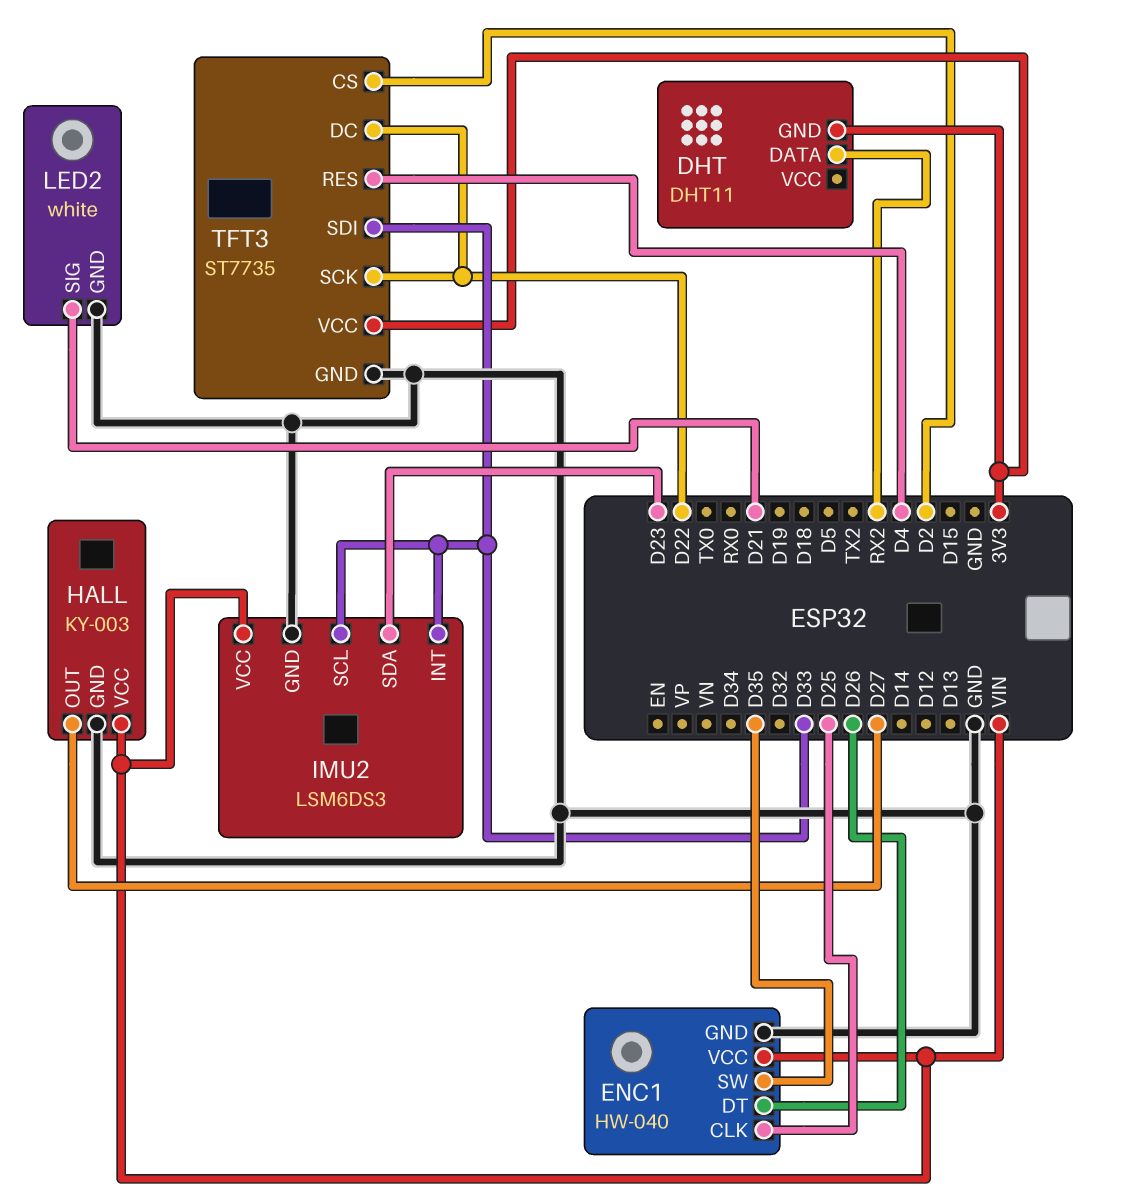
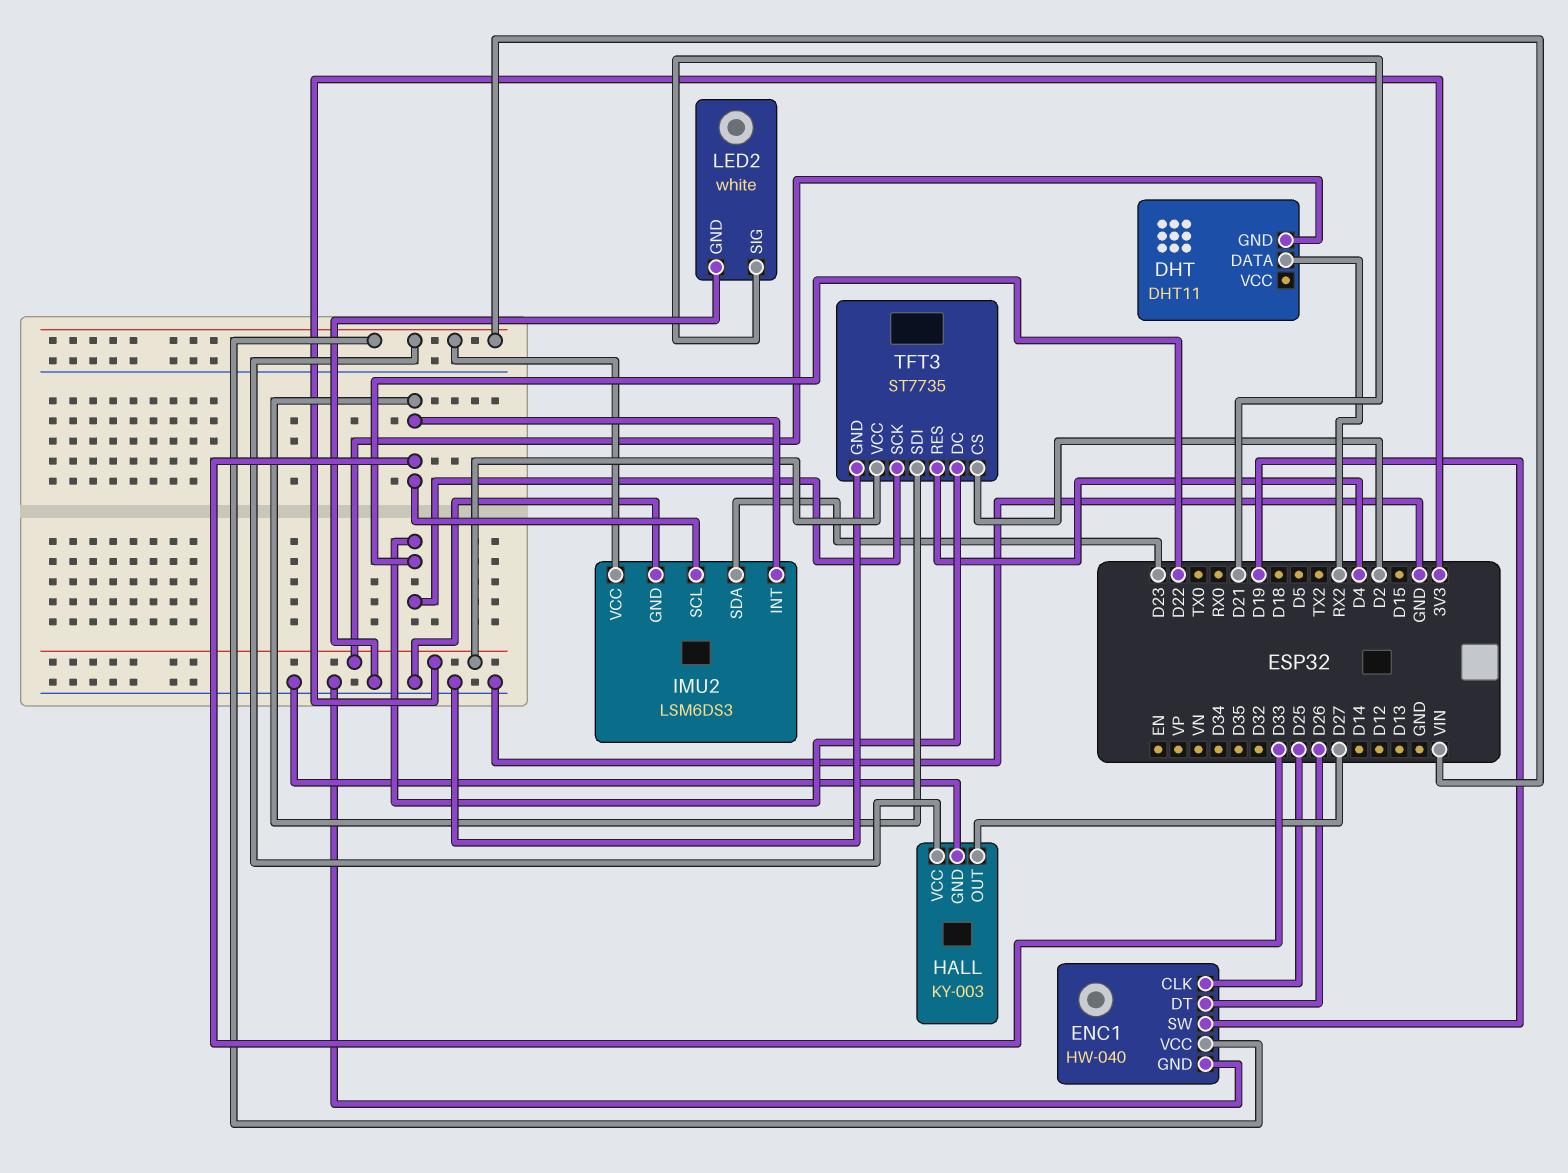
ENC1 pin SW: D35 -> D19

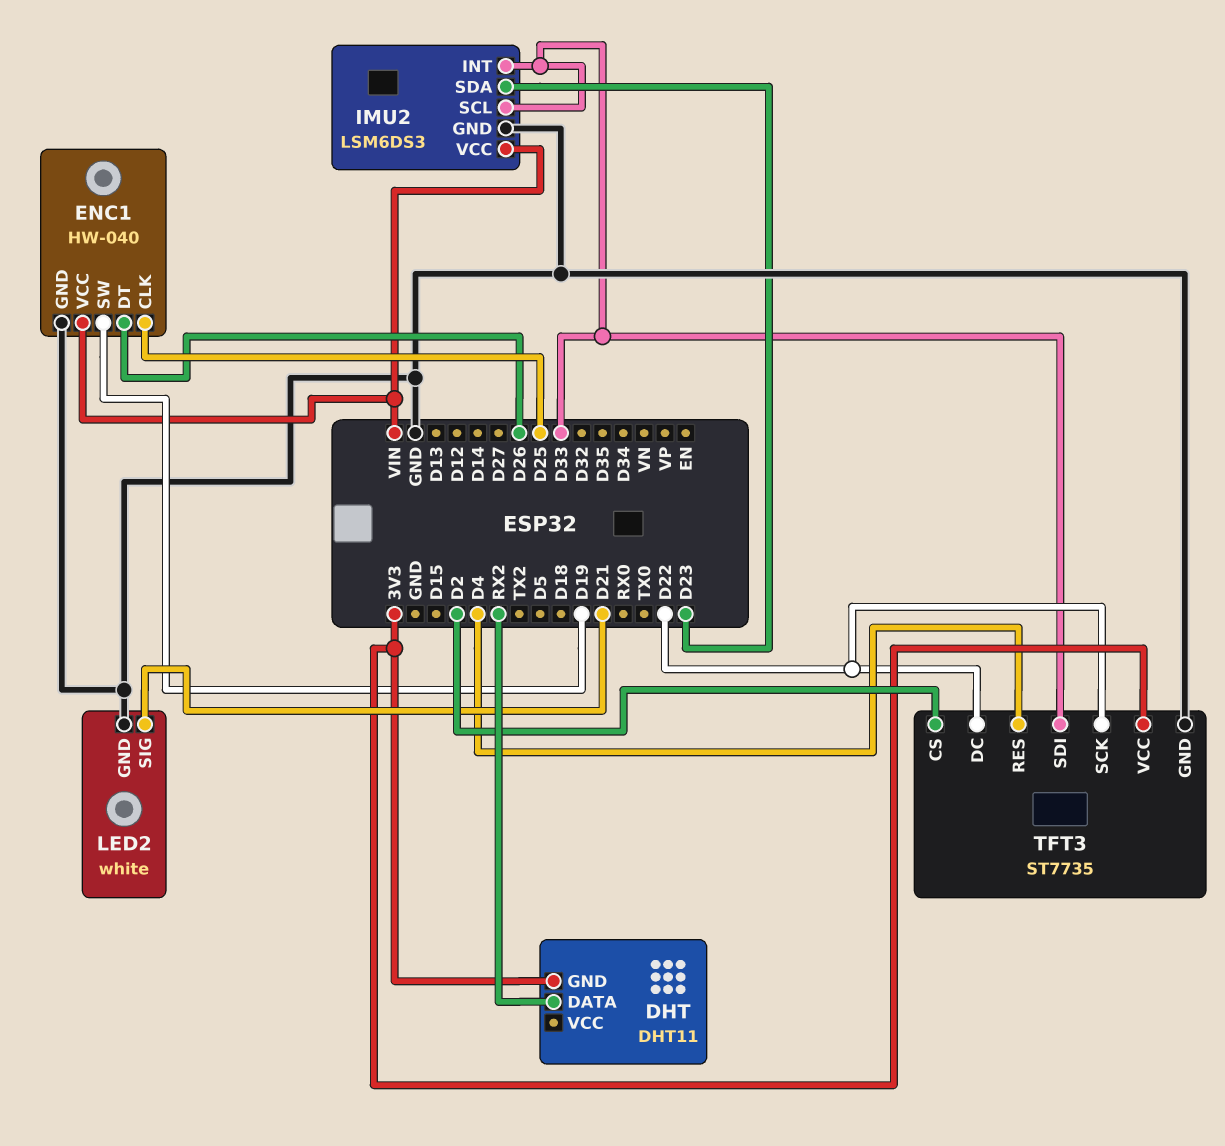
HALL: KY-003 -> none
HALL pin GND: GND -> none
HALL pin OUT: D27 -> none
HALL pin VCC: VIN -> none

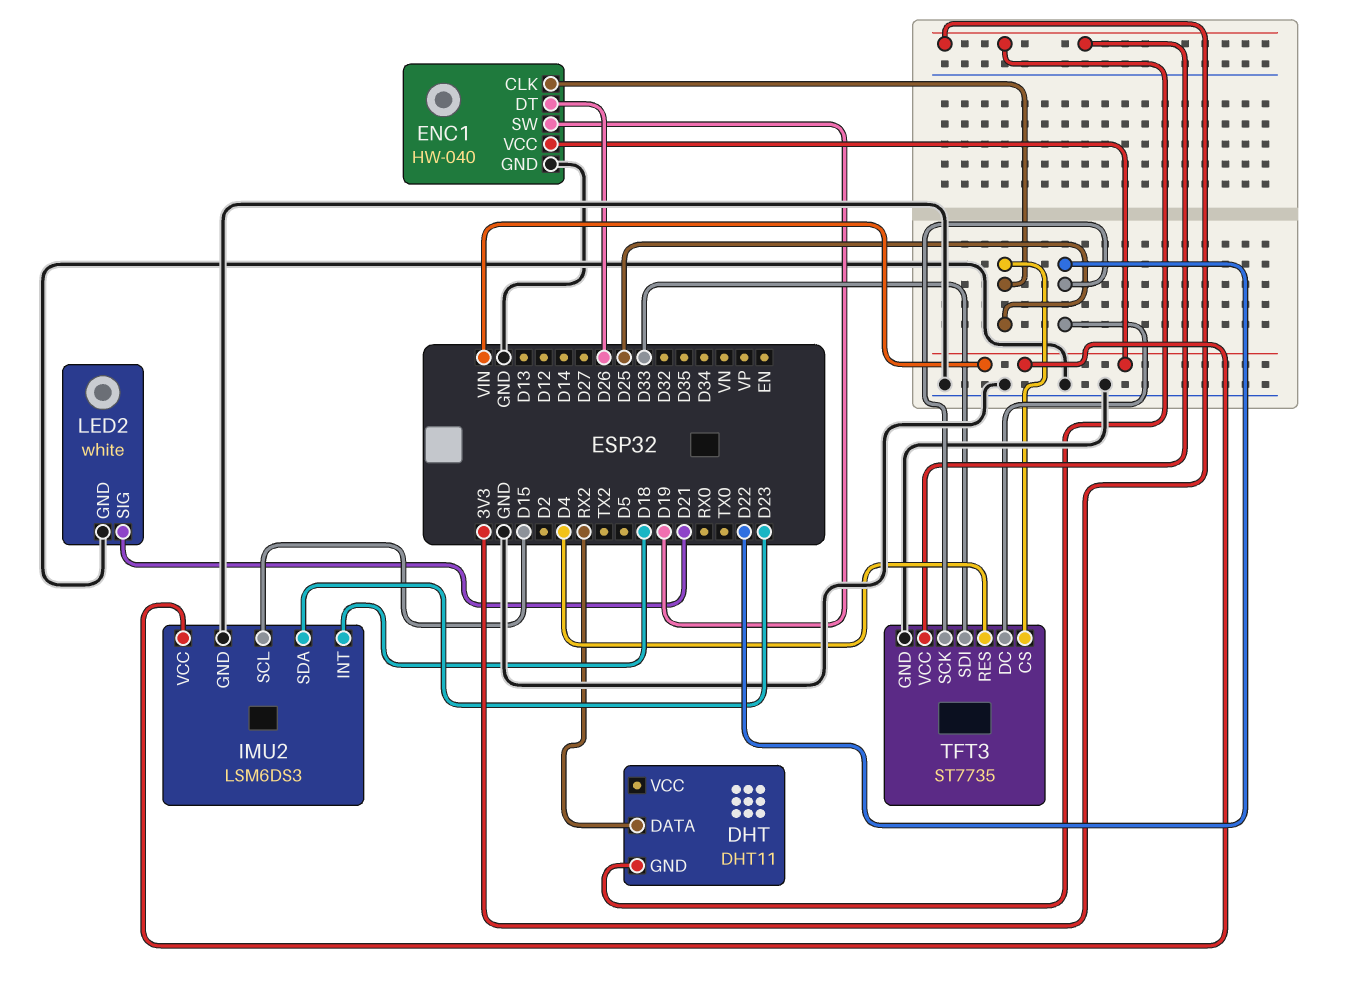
IMU2 pin INT: D33 -> D18
IMU2 pin SCL: D33 -> D15
TFT3 pin CS: D2 -> D25

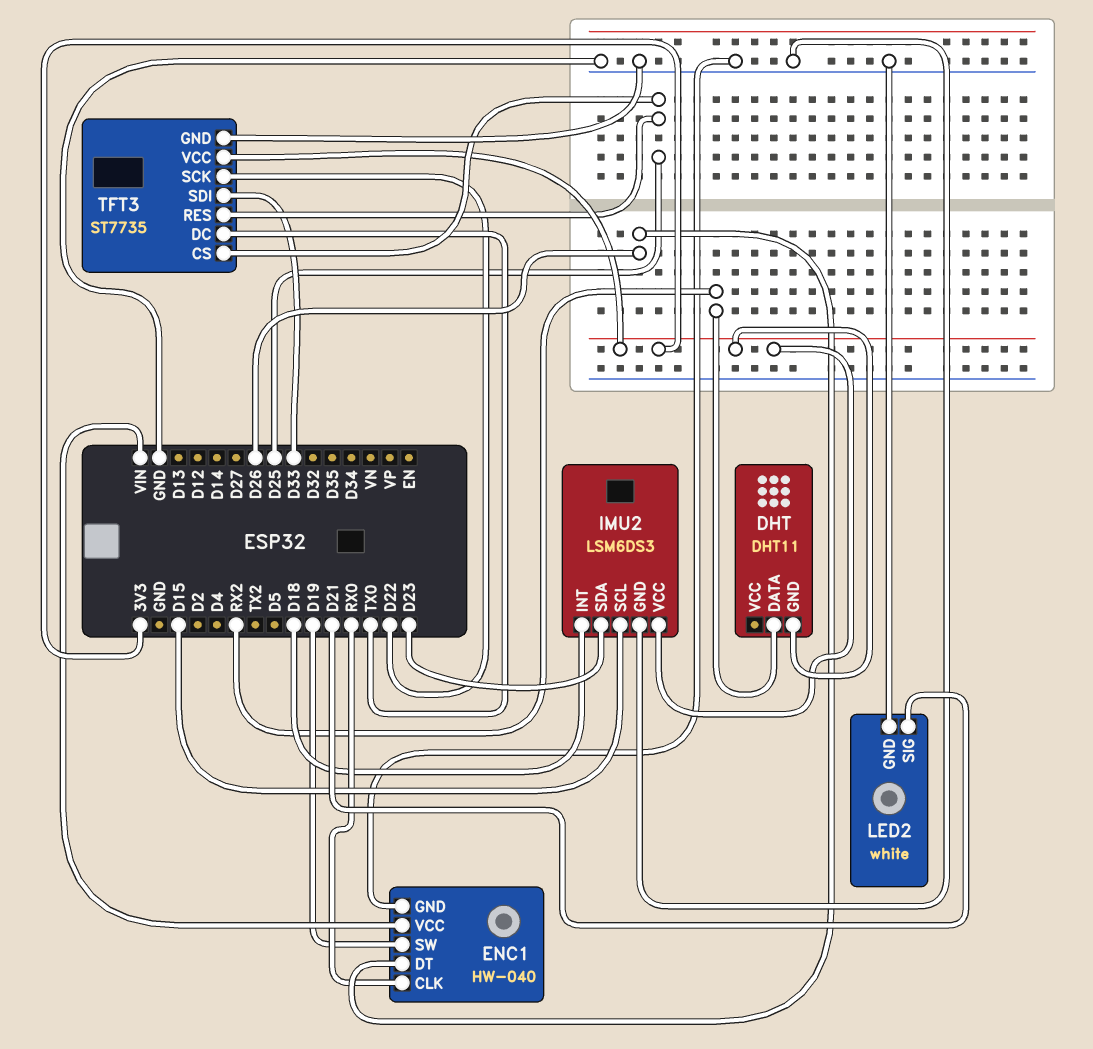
ENC1 pin CLK: D25 -> RX0
IMU2 pin VCC: VIN -> 3V3
TFT3 pin DC: D22 -> TX0
TFT3 pin RES: D4 -> D25

